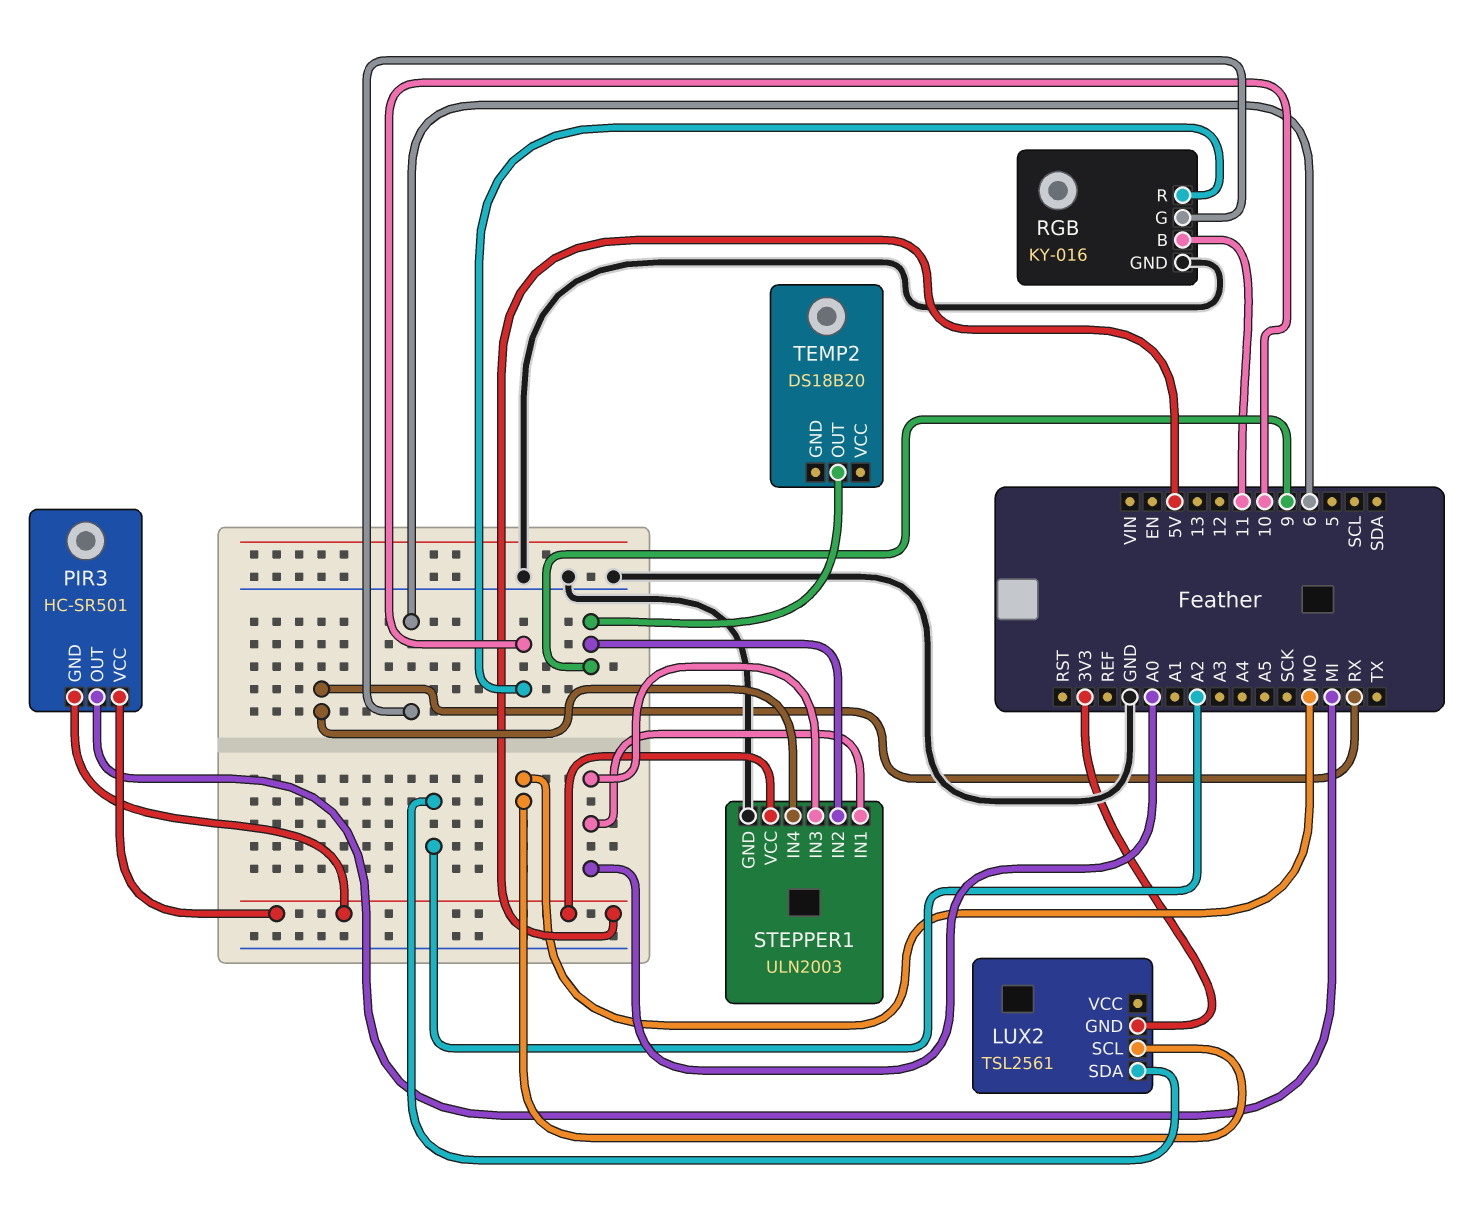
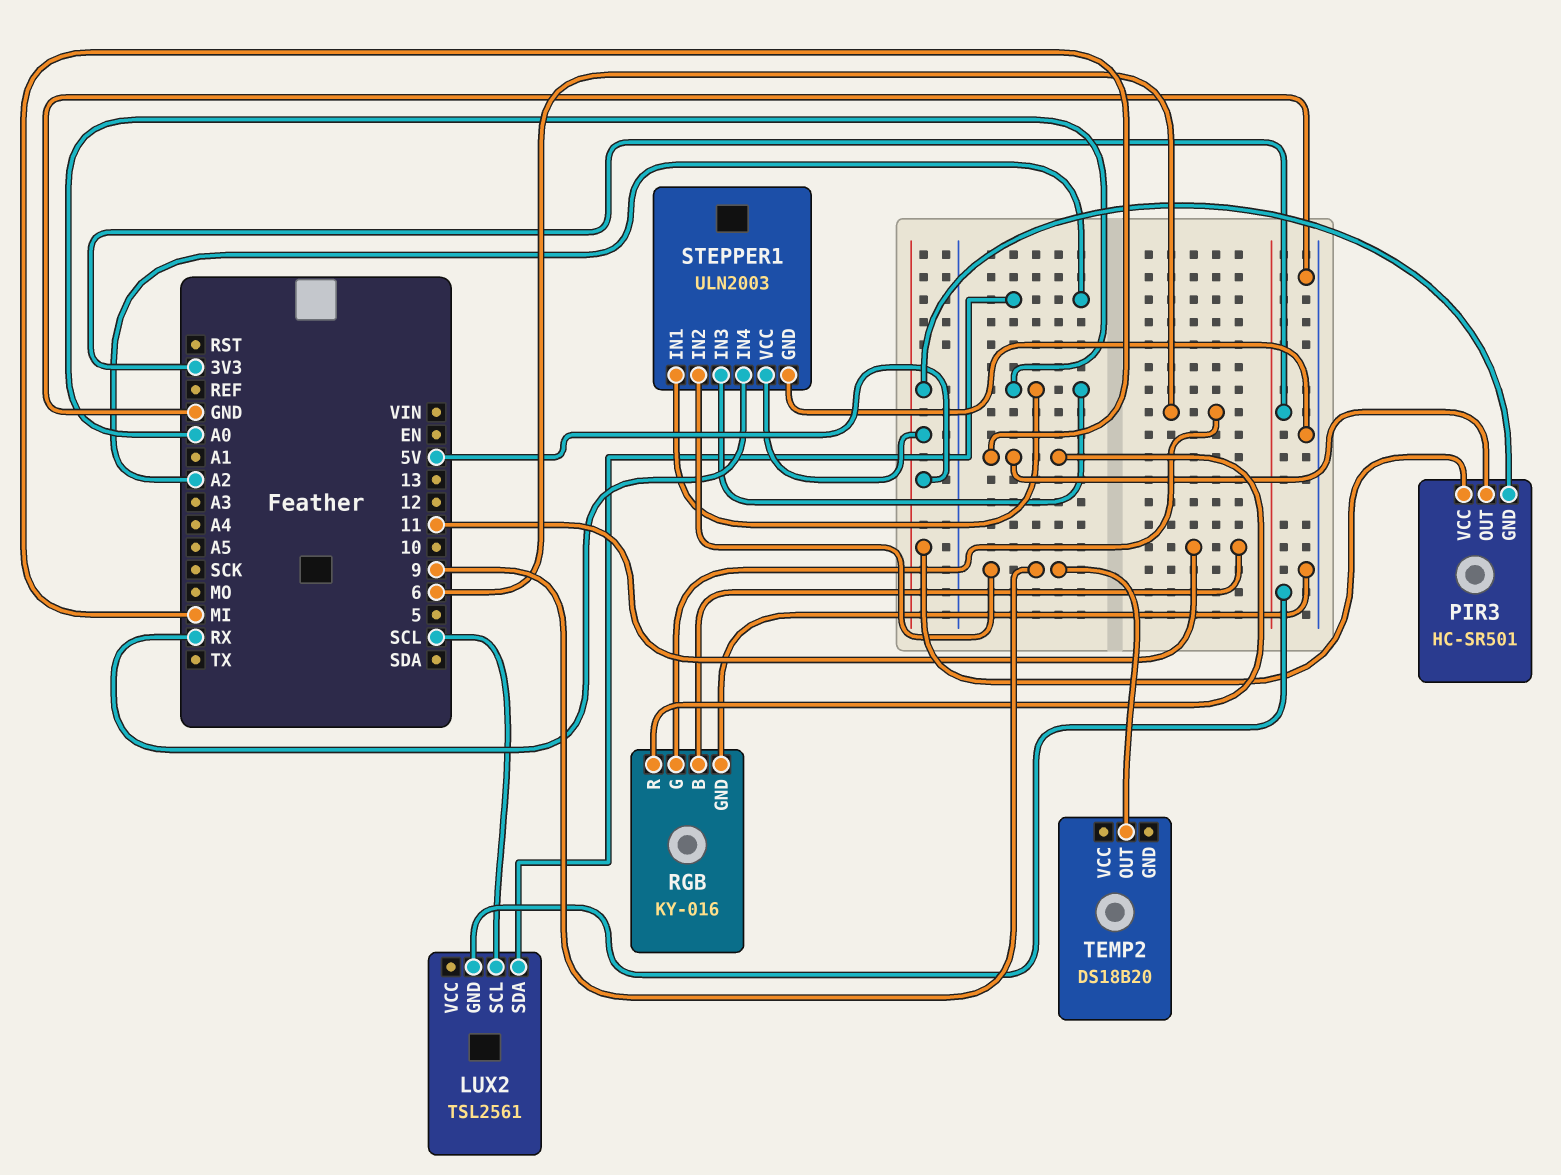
LUX2 pin SCL: MO -> SCL
RGB pin R: 10 -> MI

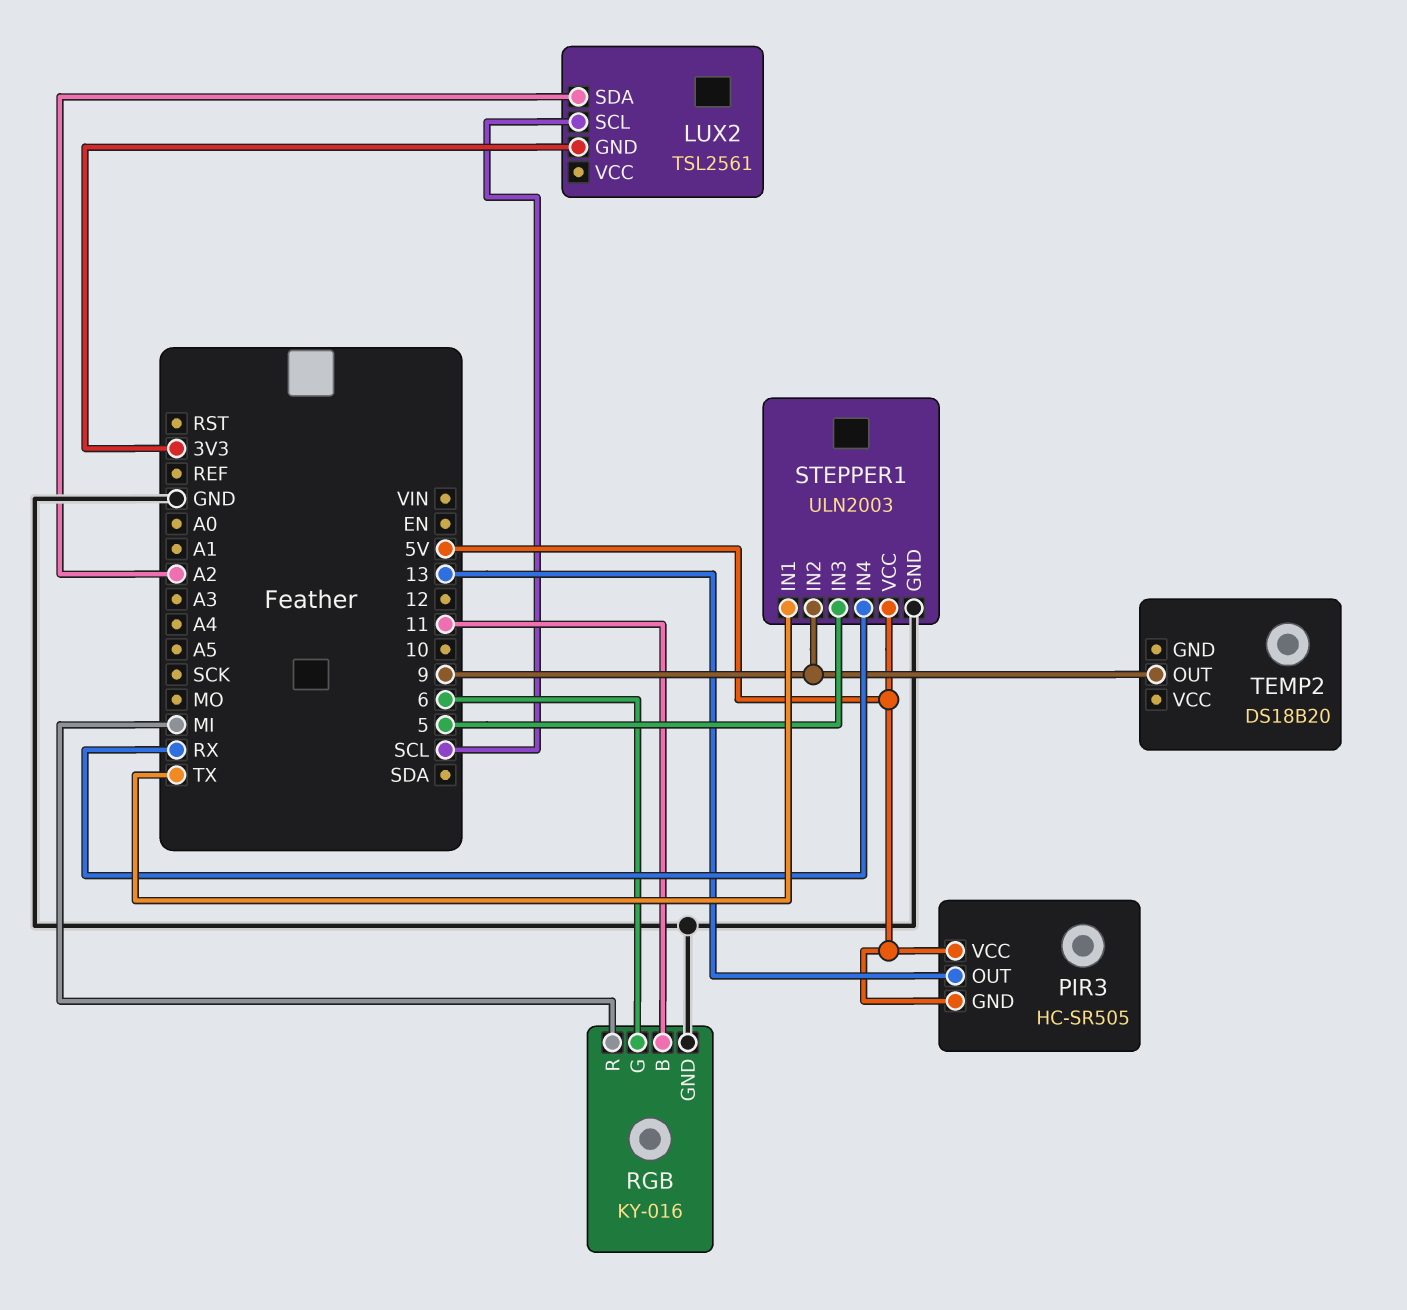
PIR3: HC-SR501 -> HC-SR505
PIR3 pin OUT: MI -> 13
STEPPER1 pin IN1: A0 -> TX
STEPPER1 pin IN3: A0 -> 5

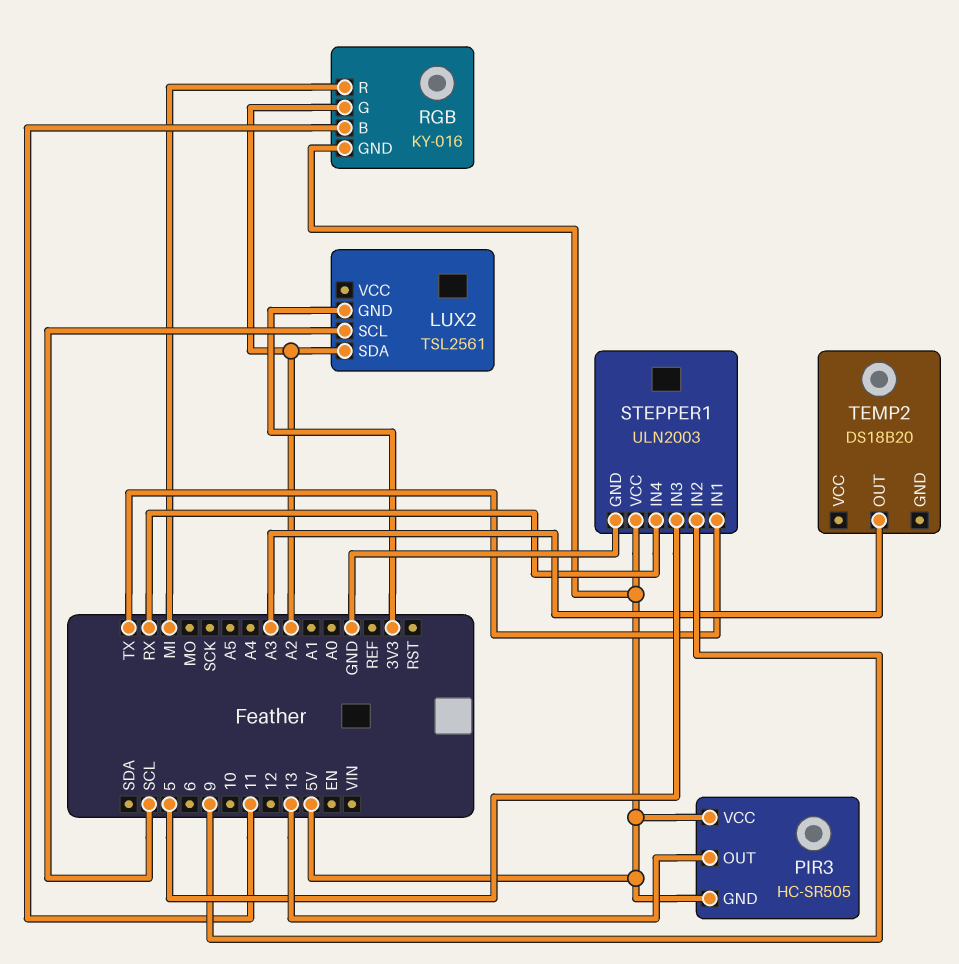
RGB pin G: 6 -> A2
RGB pin GND: GND -> 5V
TEMP2 pin OUT: 9 -> A3

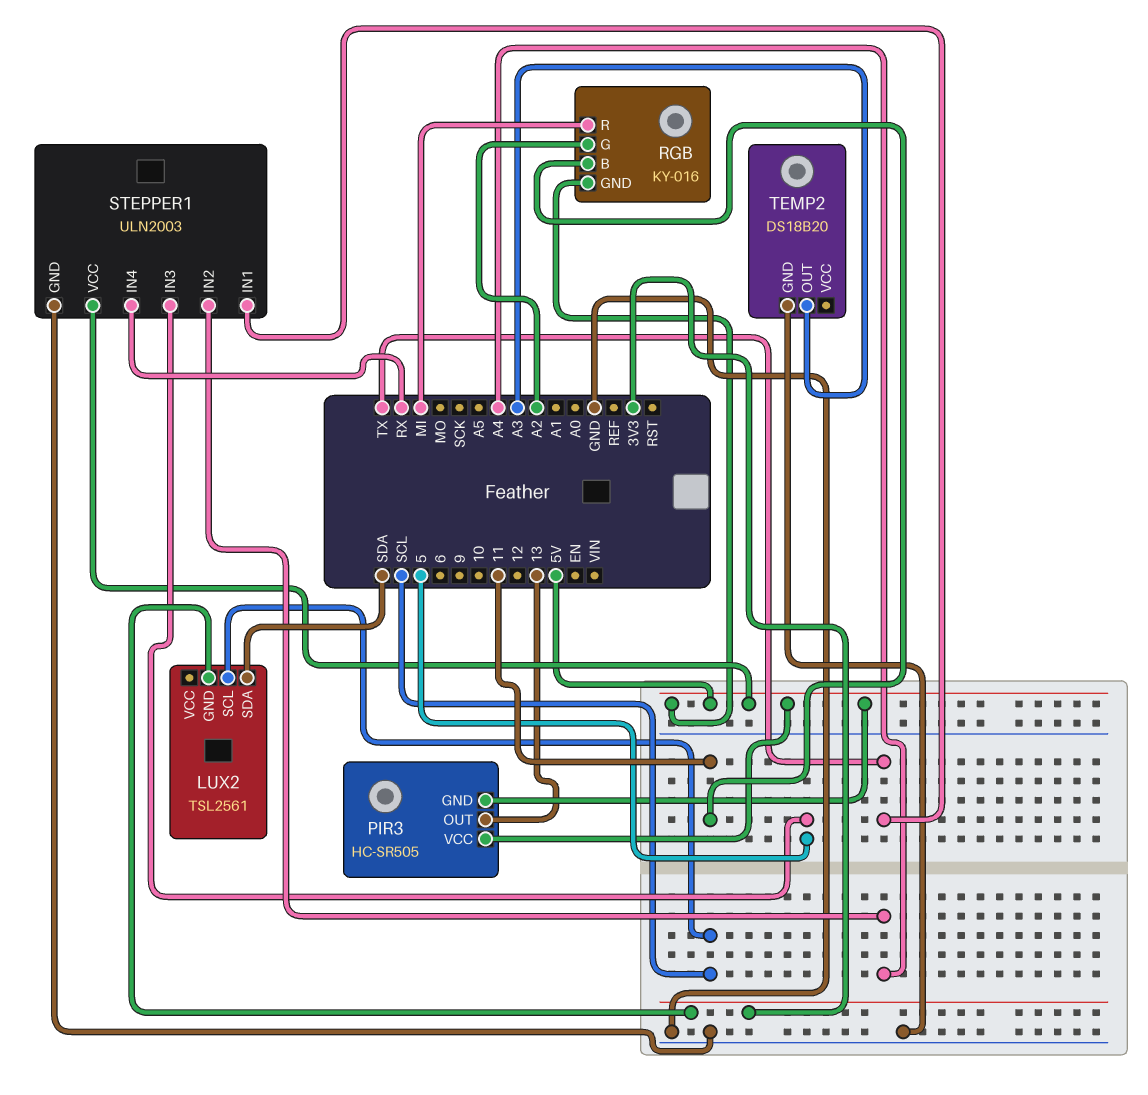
LUX2 pin SDA: A2 -> SDA
STEPPER1 pin IN2: 9 -> A4
TEMP2 pin GND: none -> GND

